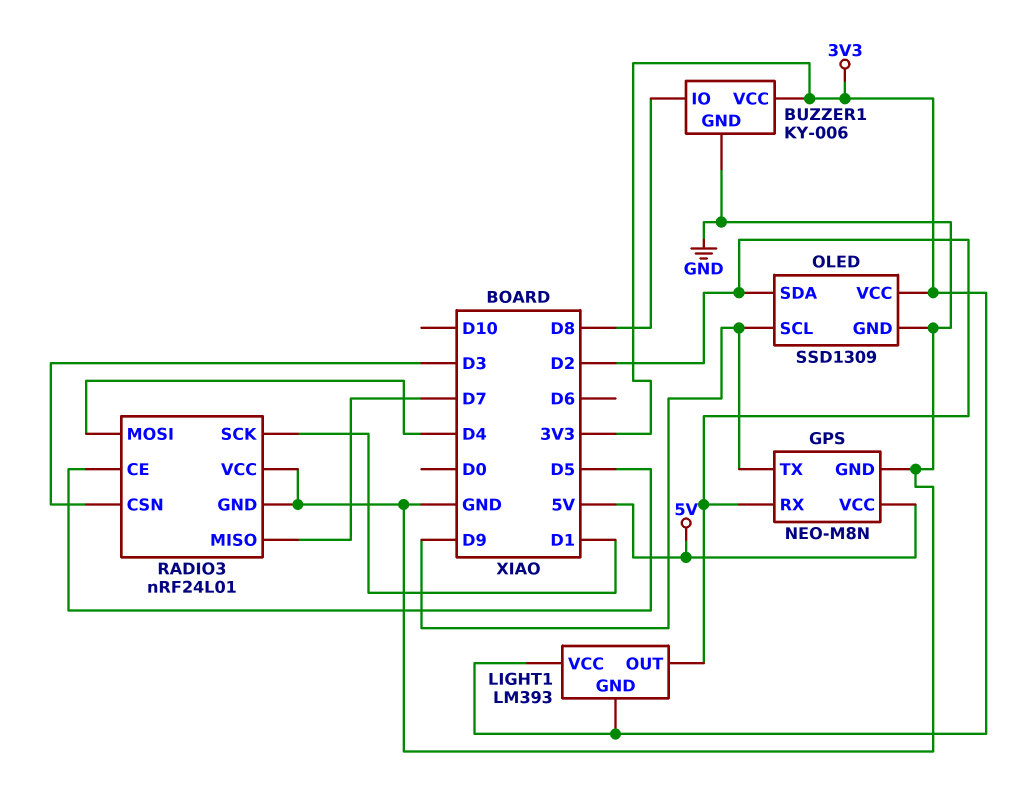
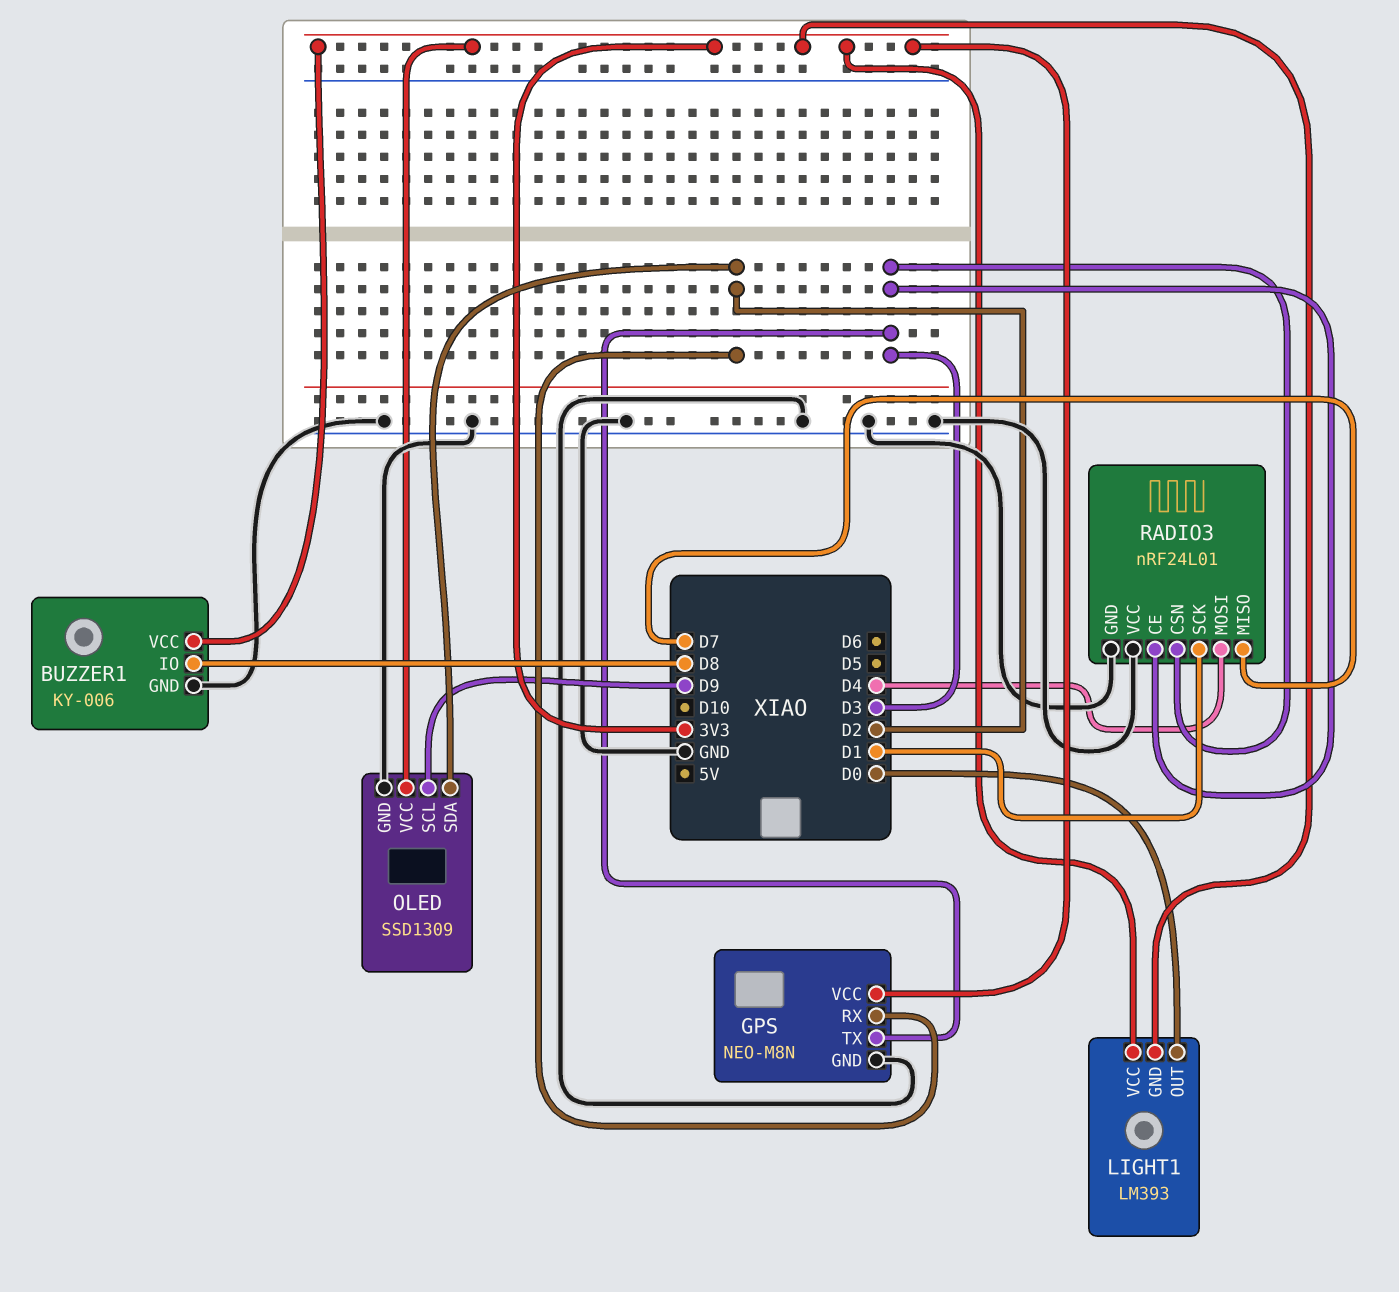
GPS pin TX: D9 -> D3
GPS pin VCC: 5V -> 3V3
LIGHT1 pin OUT: D2 -> D0
RADIO3 pin CE: D5 -> D3

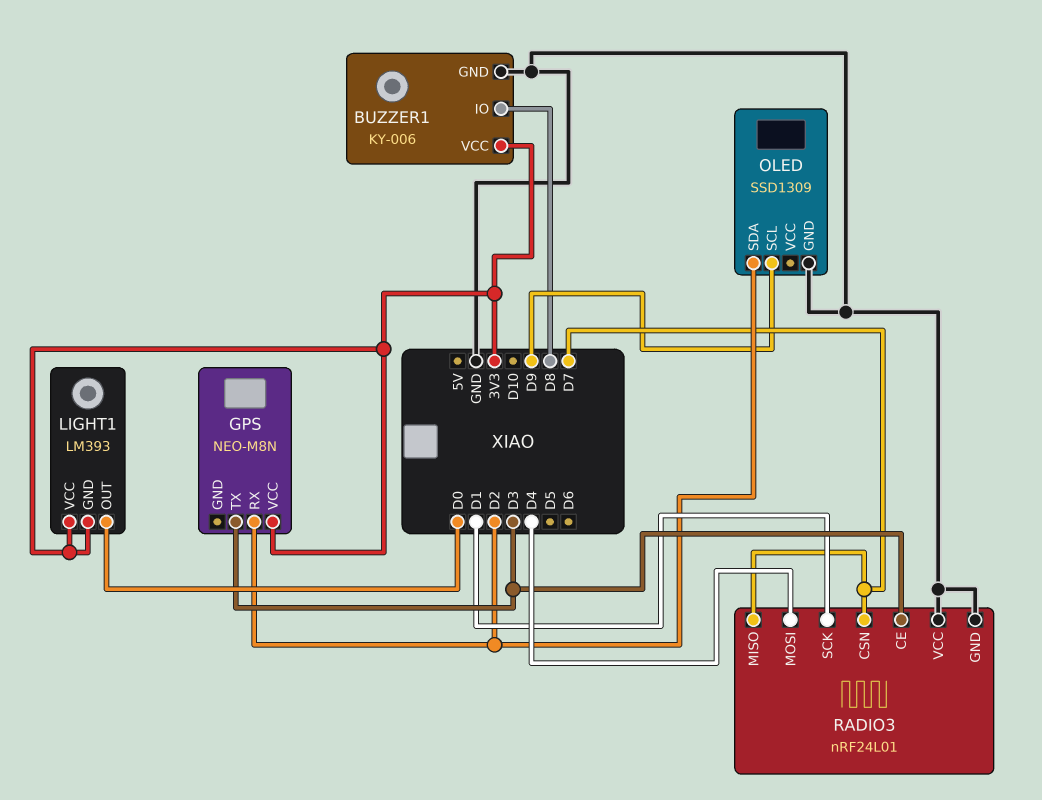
GPS pin GND: GND -> none
OLED pin VCC: 3V3 -> none
RADIO3 pin CSN: D3 -> D7

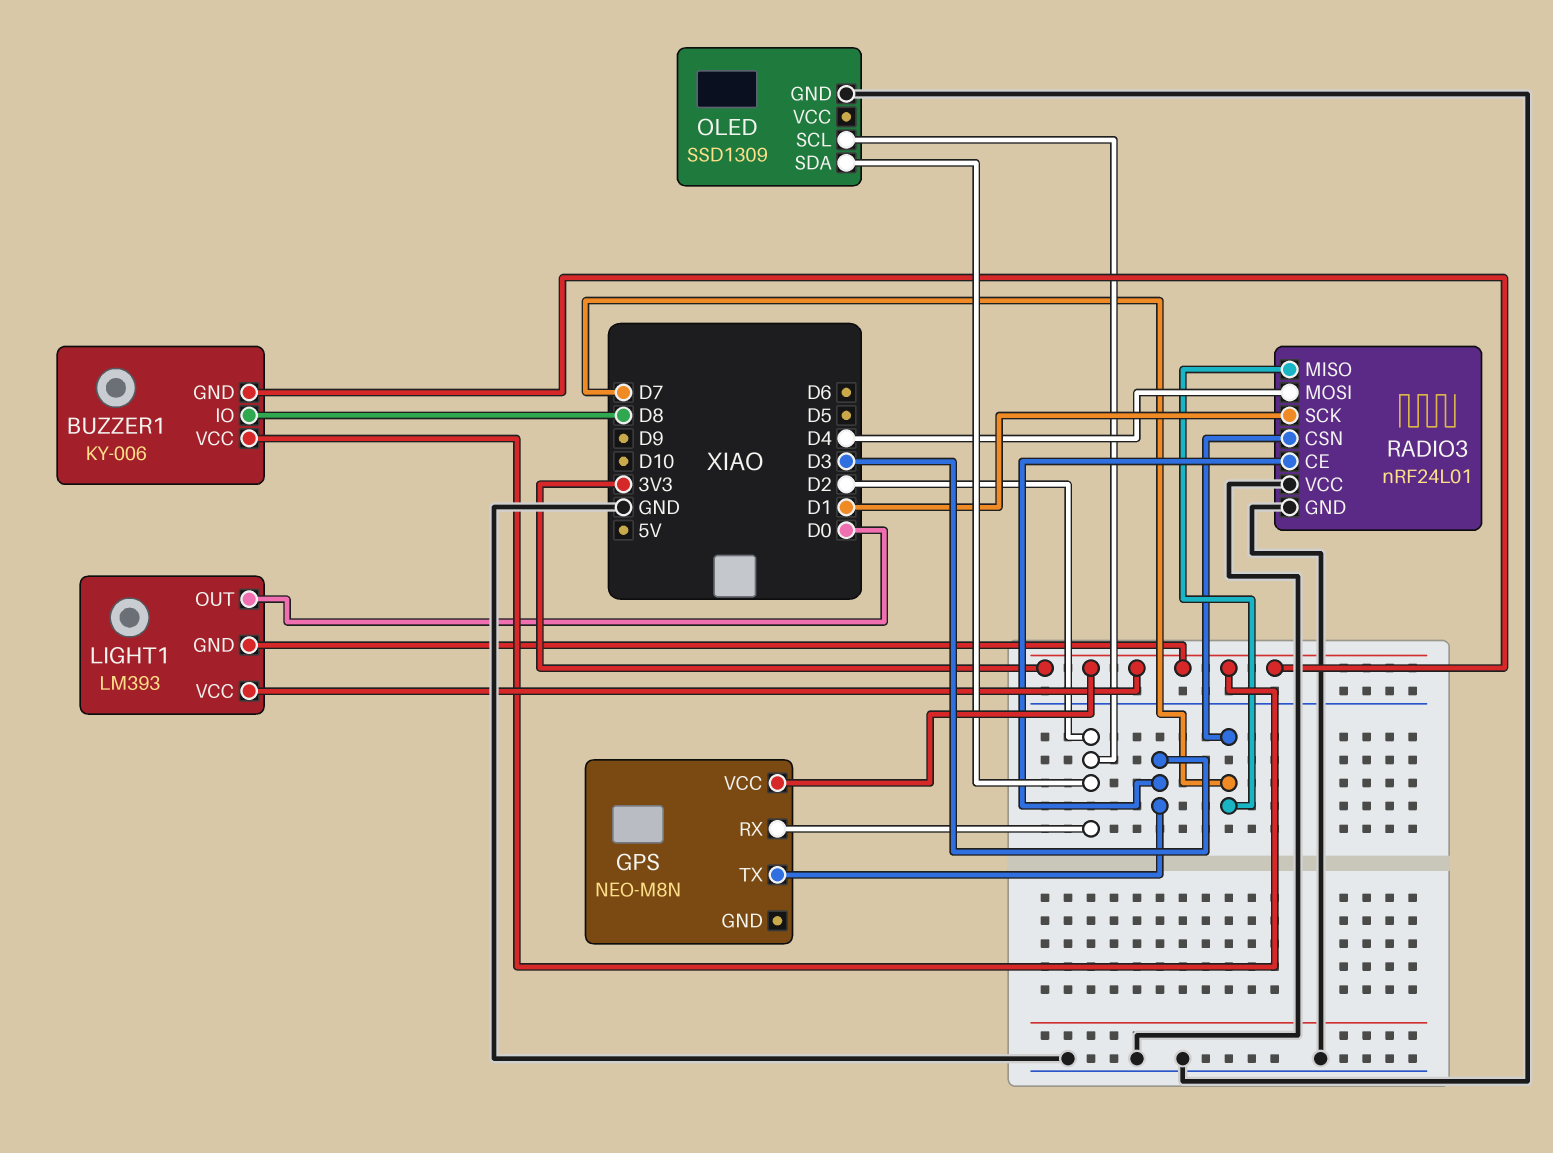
BUZZER1 pin GND: GND -> 3V3
OLED pin SCL: D9 -> D2

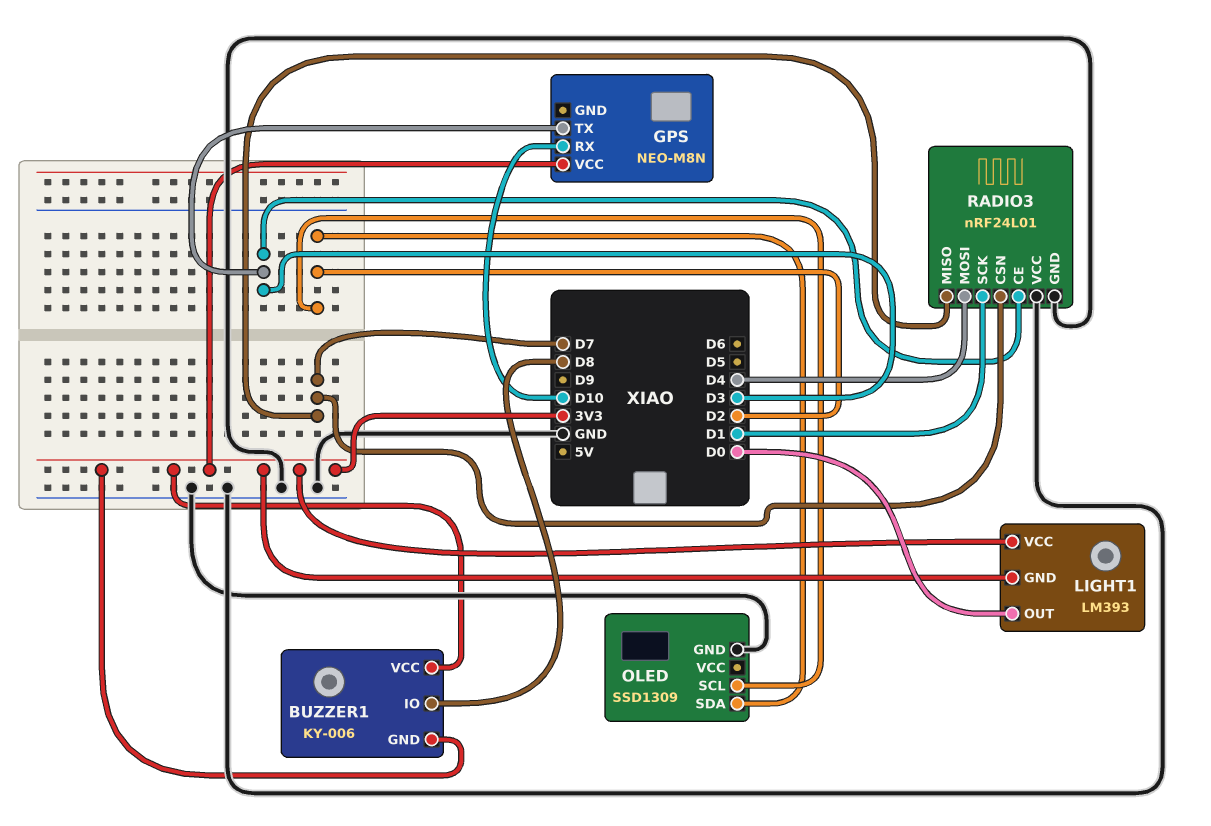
GPS pin RX: D2 -> D10

